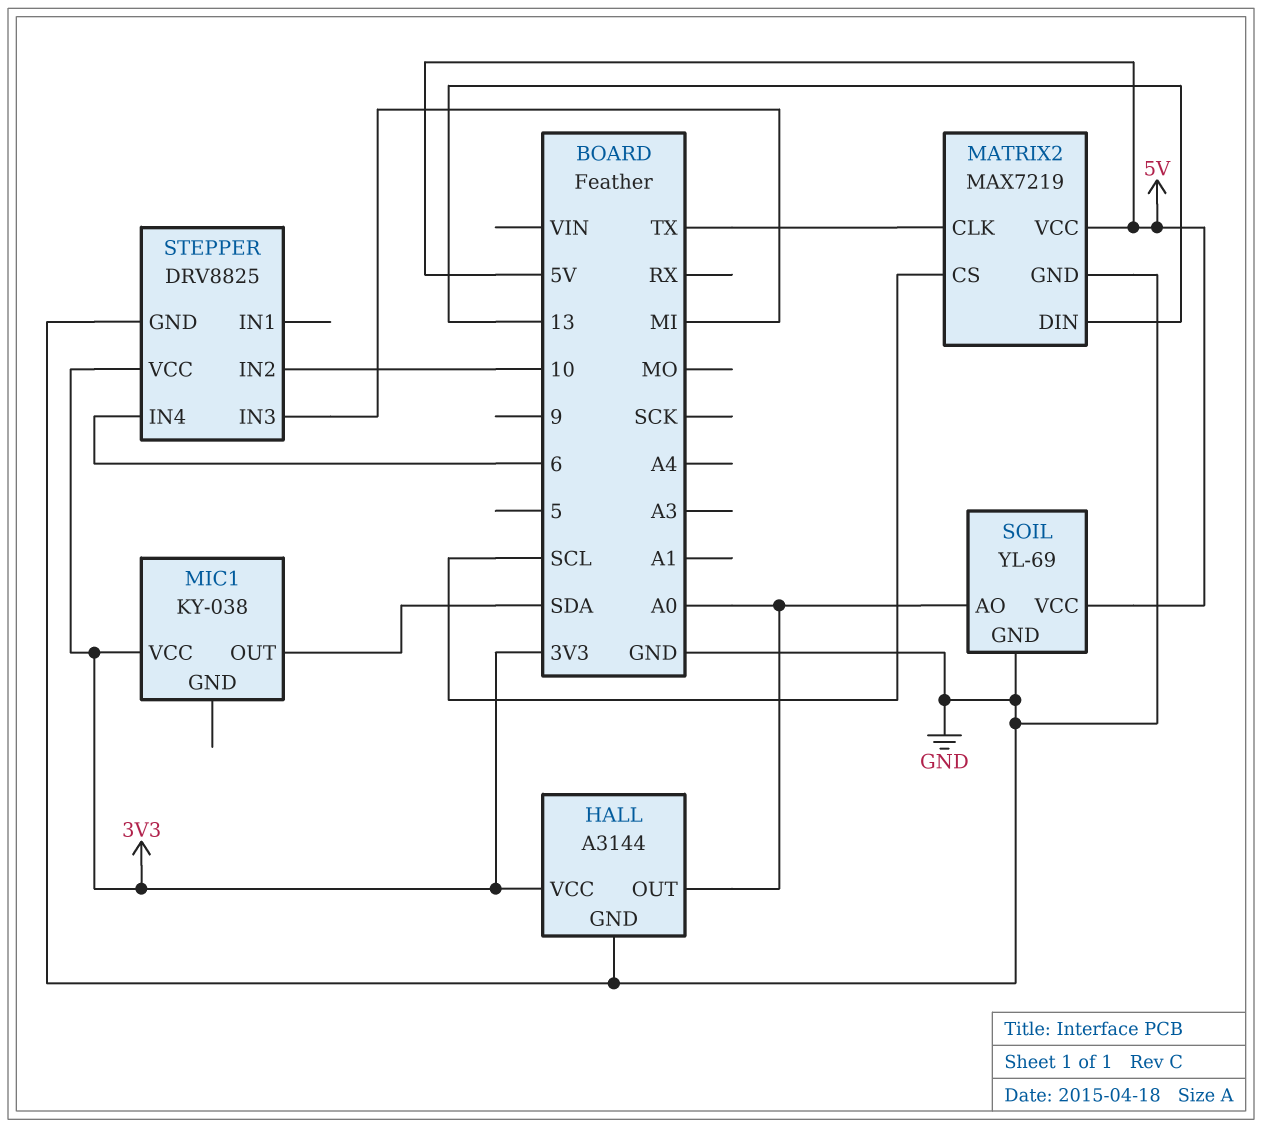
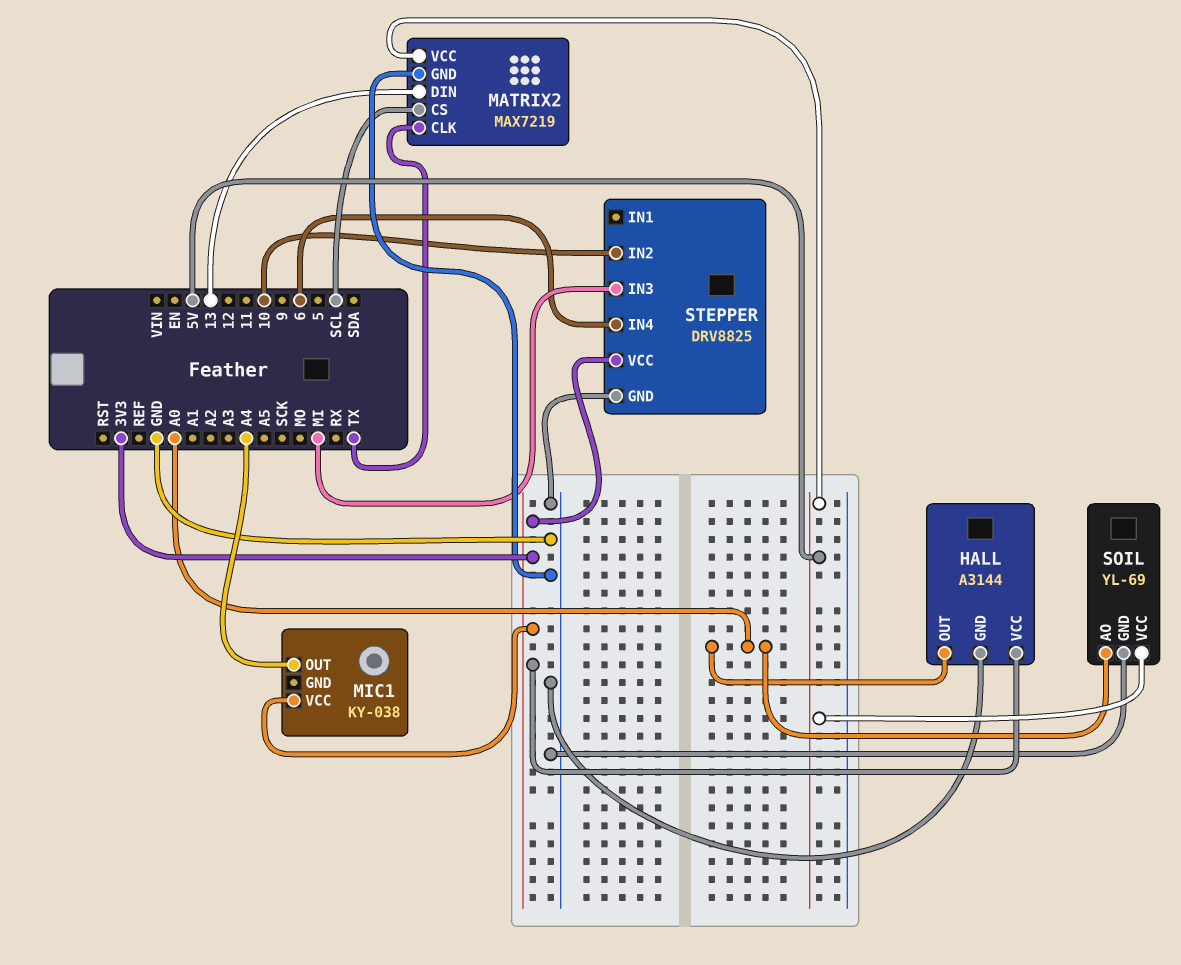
MIC1 pin OUT: SDA -> A4

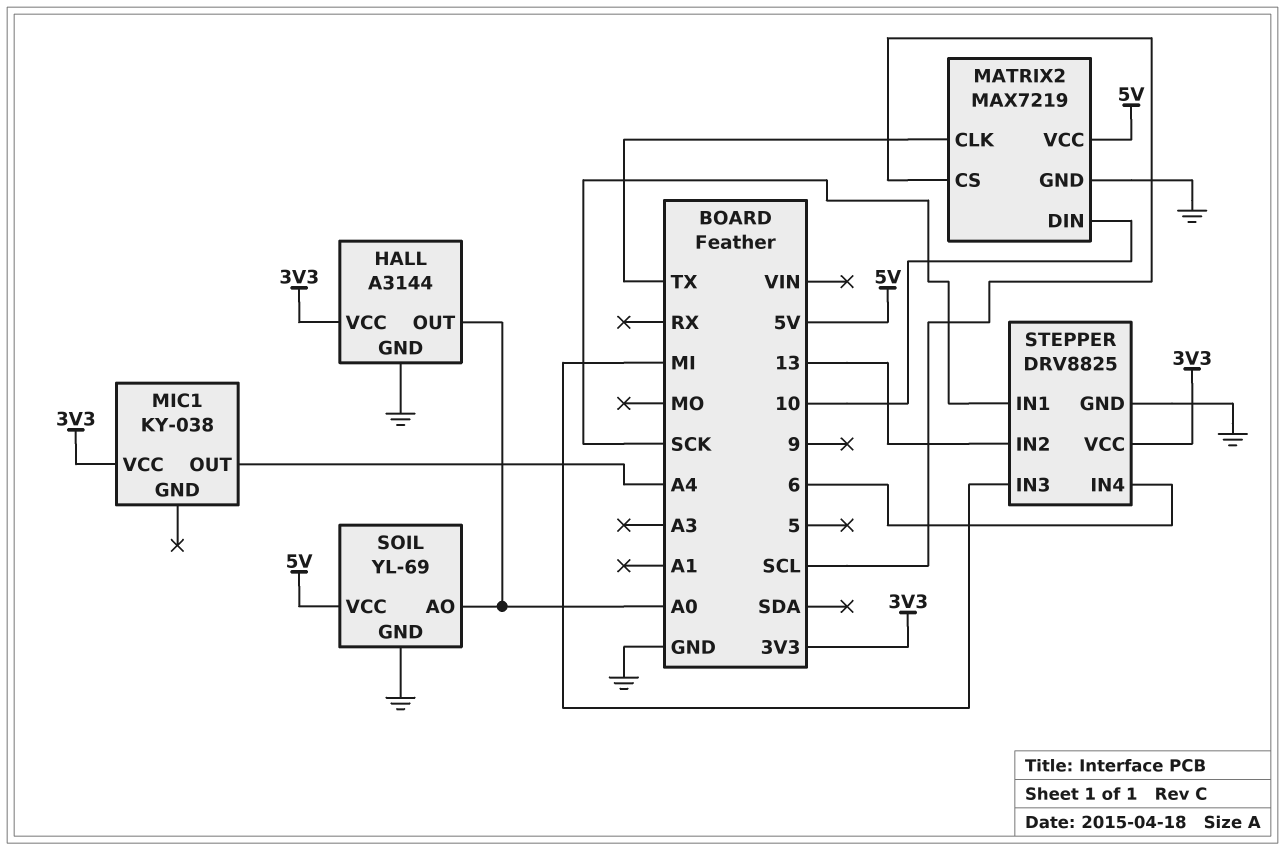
MATRIX2 pin DIN: 13 -> 10
STEPPER pin IN1: none -> SCK
STEPPER pin IN2: 10 -> 13

